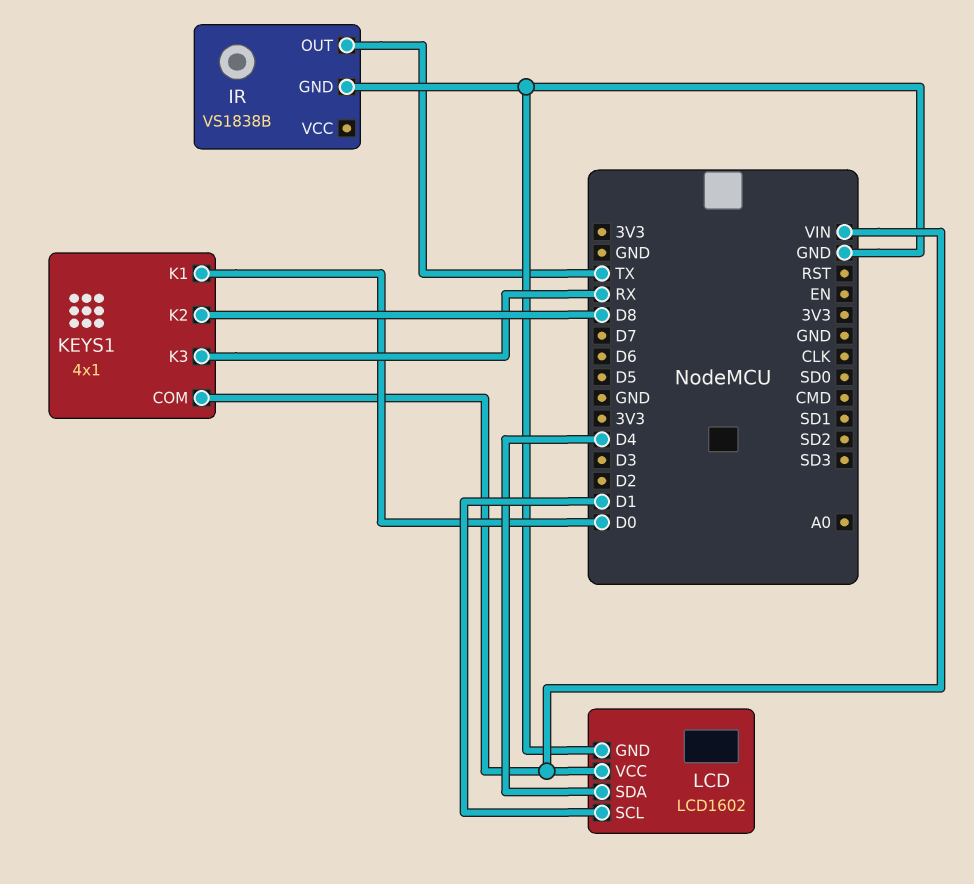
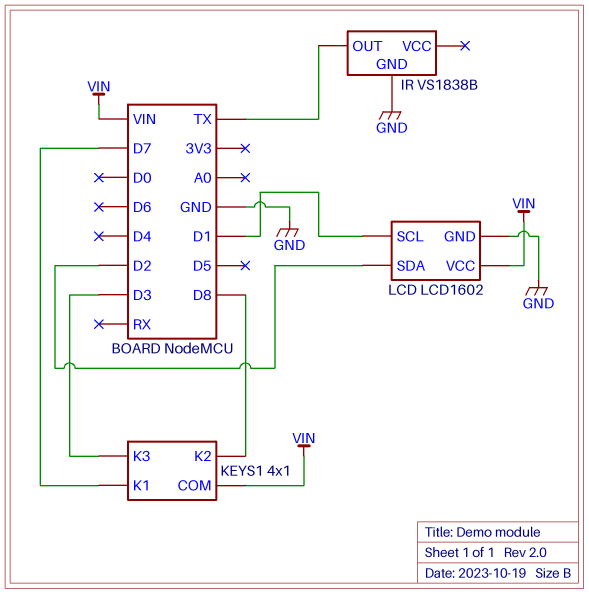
KEYS1 pin K1: D0 -> D7
KEYS1 pin K3: RX -> D3
LCD pin SDA: D4 -> D2

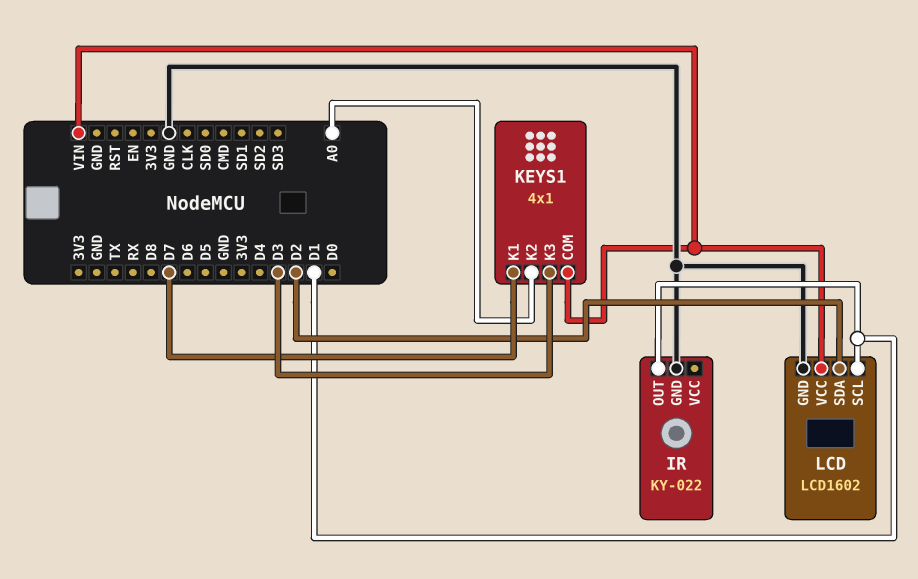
IR: VS1838B -> KY-022
IR pin OUT: TX -> D1
KEYS1 pin K2: D8 -> A0

